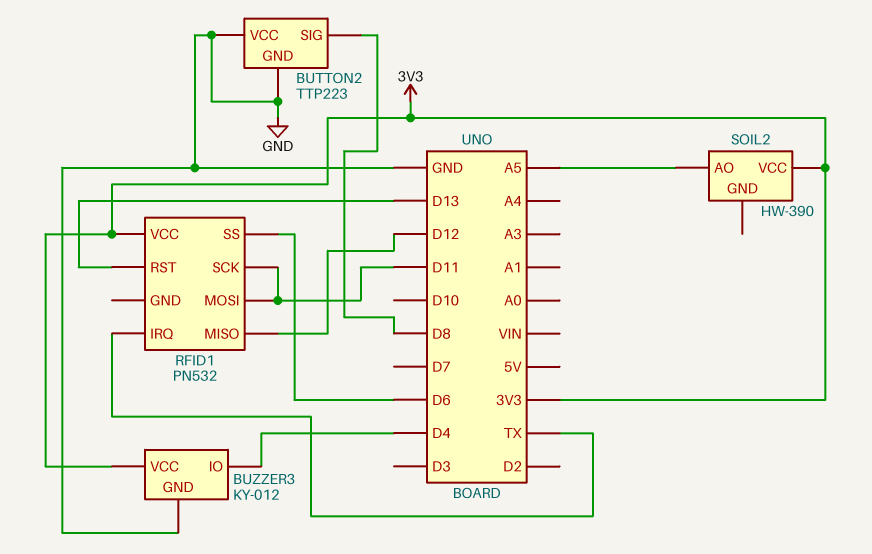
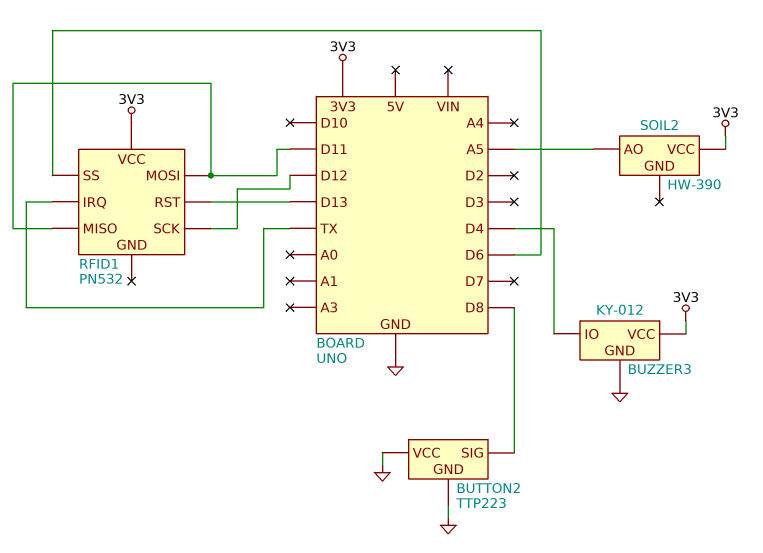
RFID1 pin MISO: D12 -> D11
RFID1 pin SCK: D11 -> D12

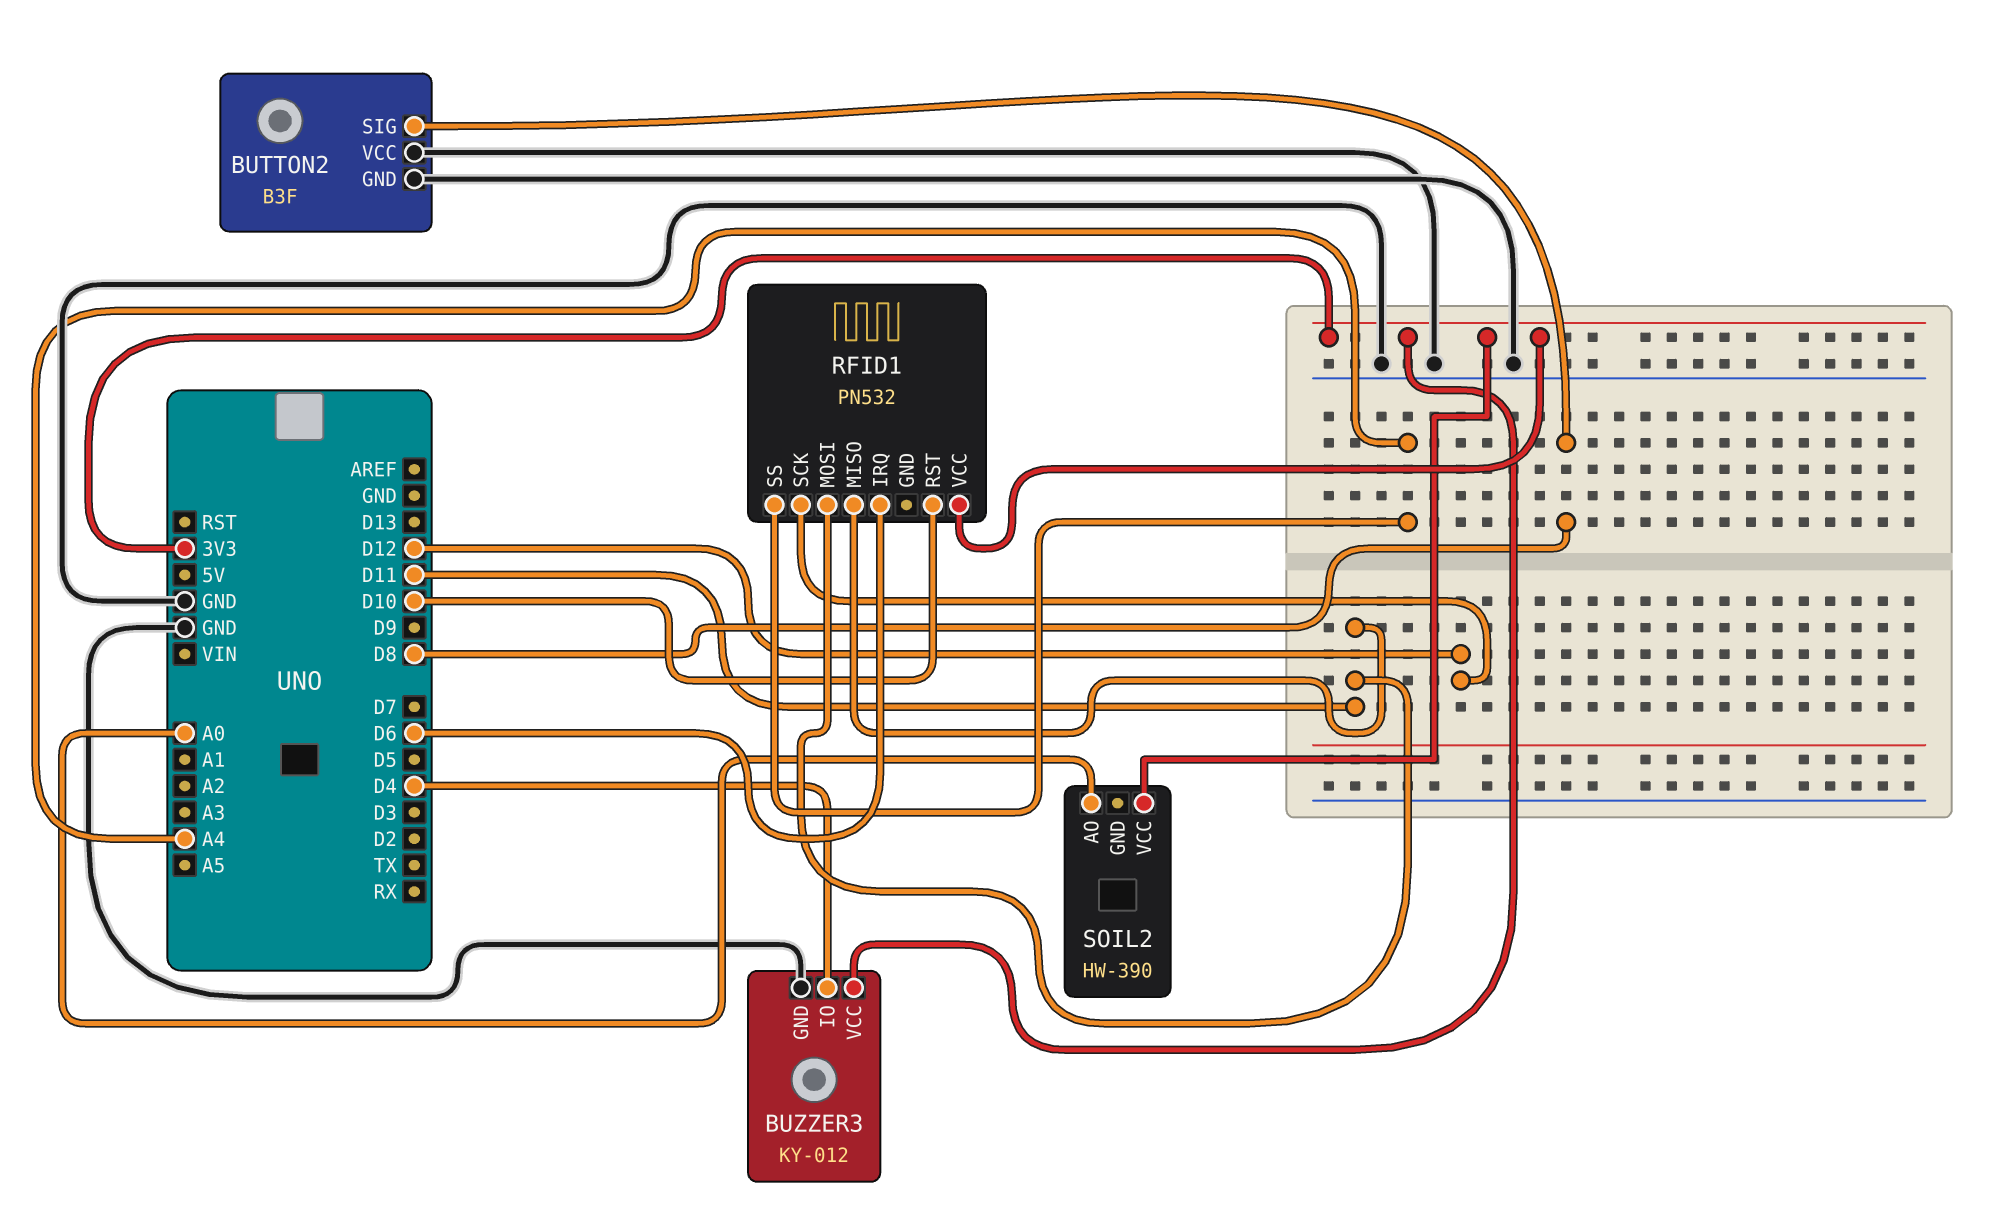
BUTTON2: TTP223 -> B3F
RFID1 pin IRQ: TX -> D6
RFID1 pin RST: D13 -> D10
RFID1 pin SS: D6 -> A4
SOIL2 pin AO: A5 -> A0

